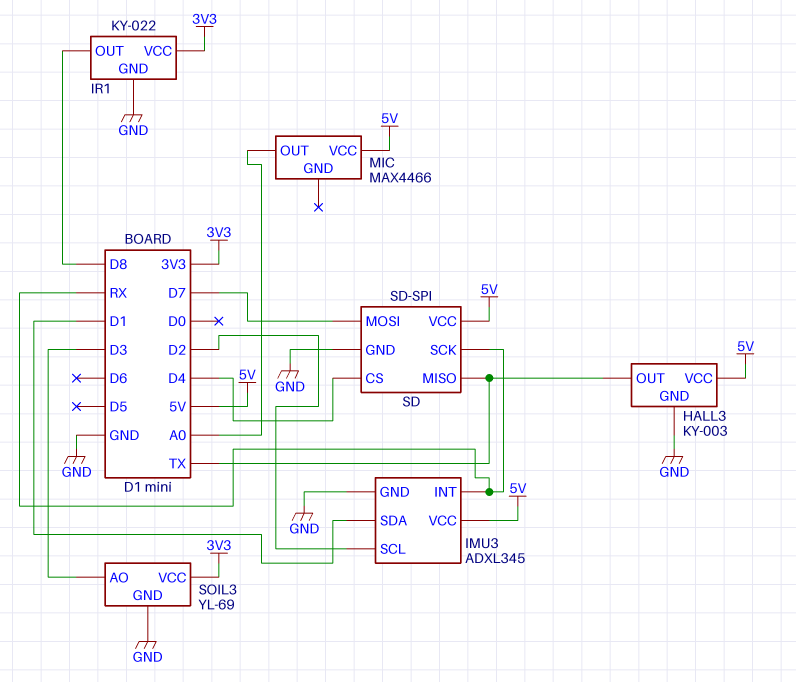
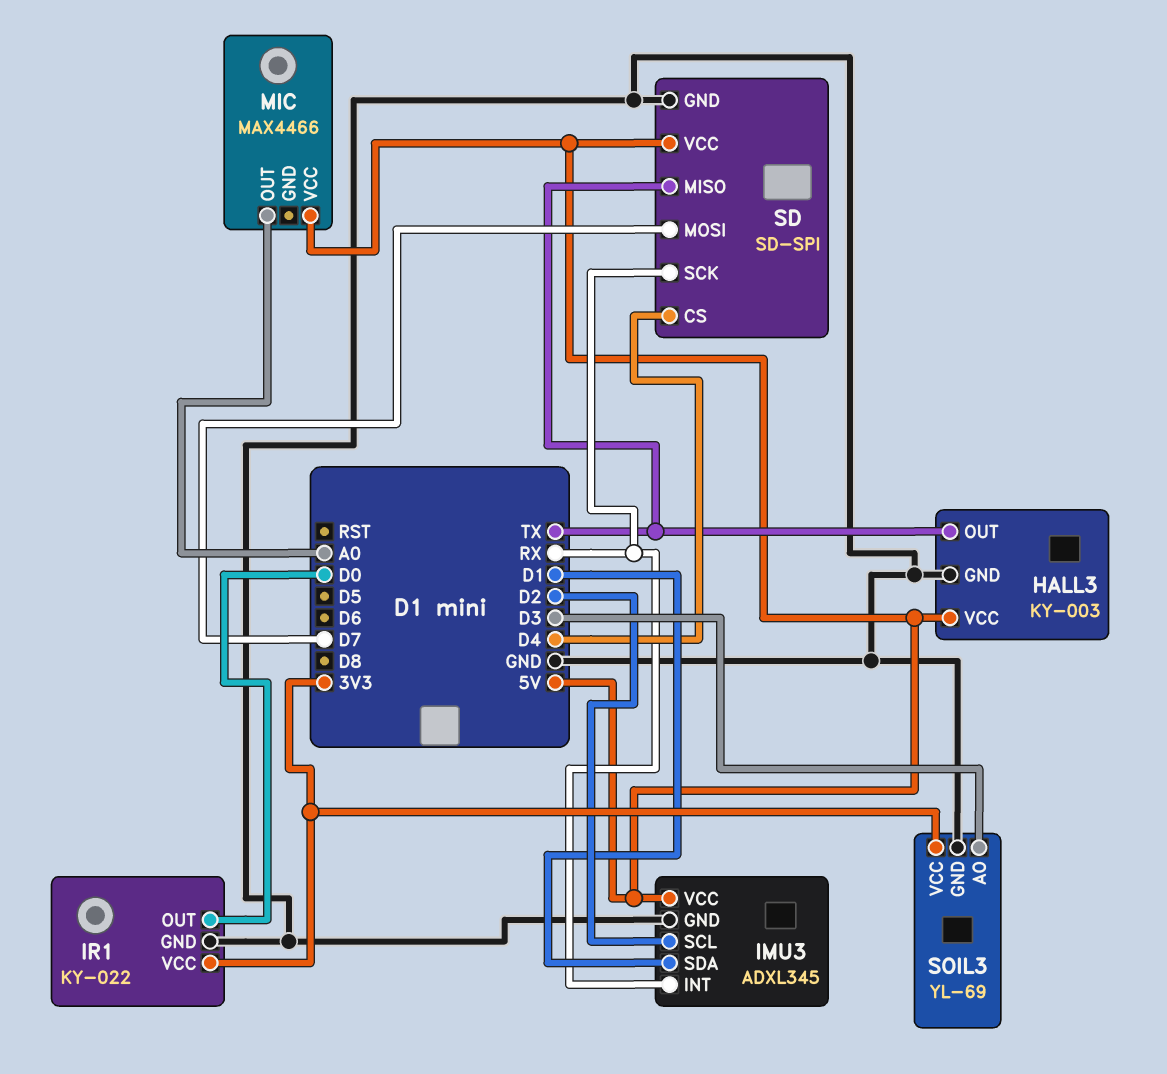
IR1 pin OUT: D8 -> D0

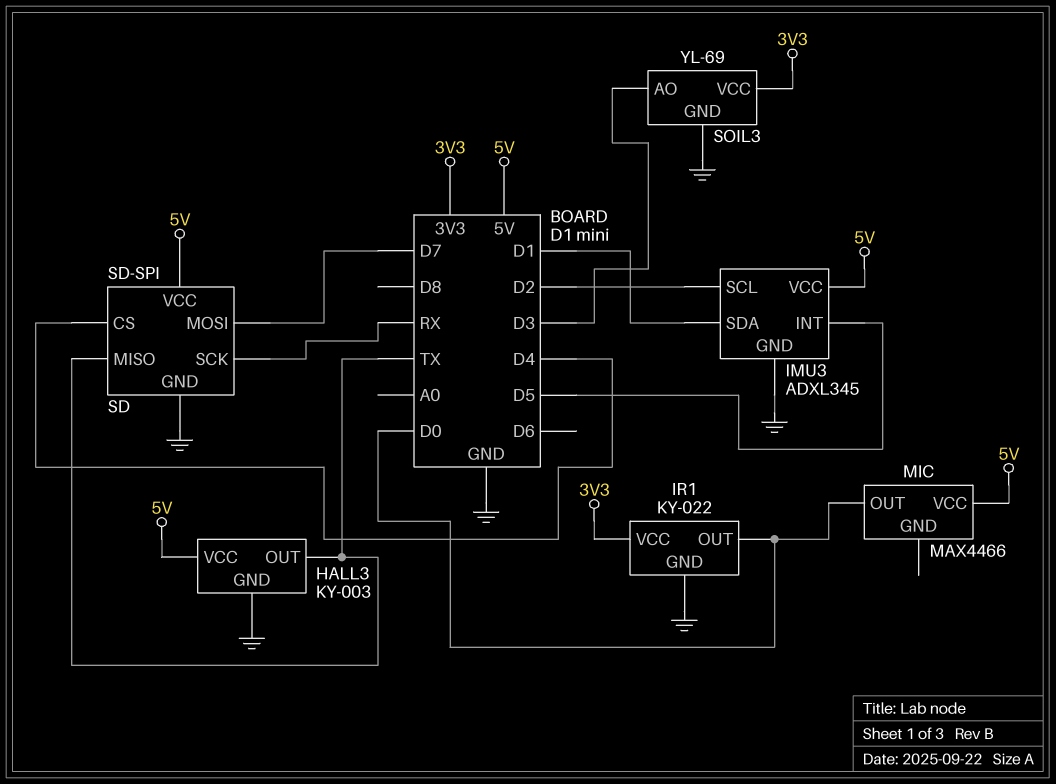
IMU3 pin INT: RX -> D5
MIC pin OUT: A0 -> D0

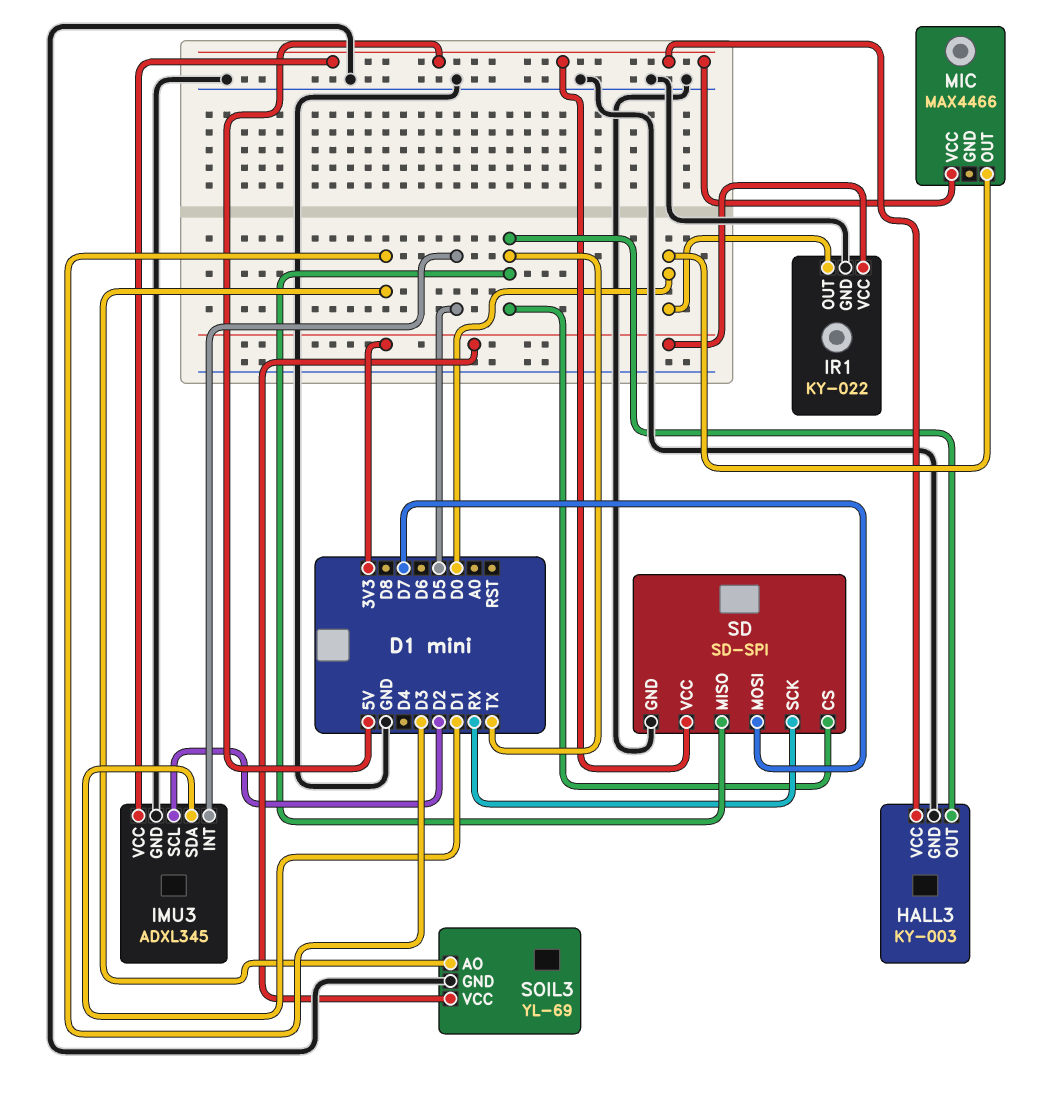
SD pin CS: D4 -> TX

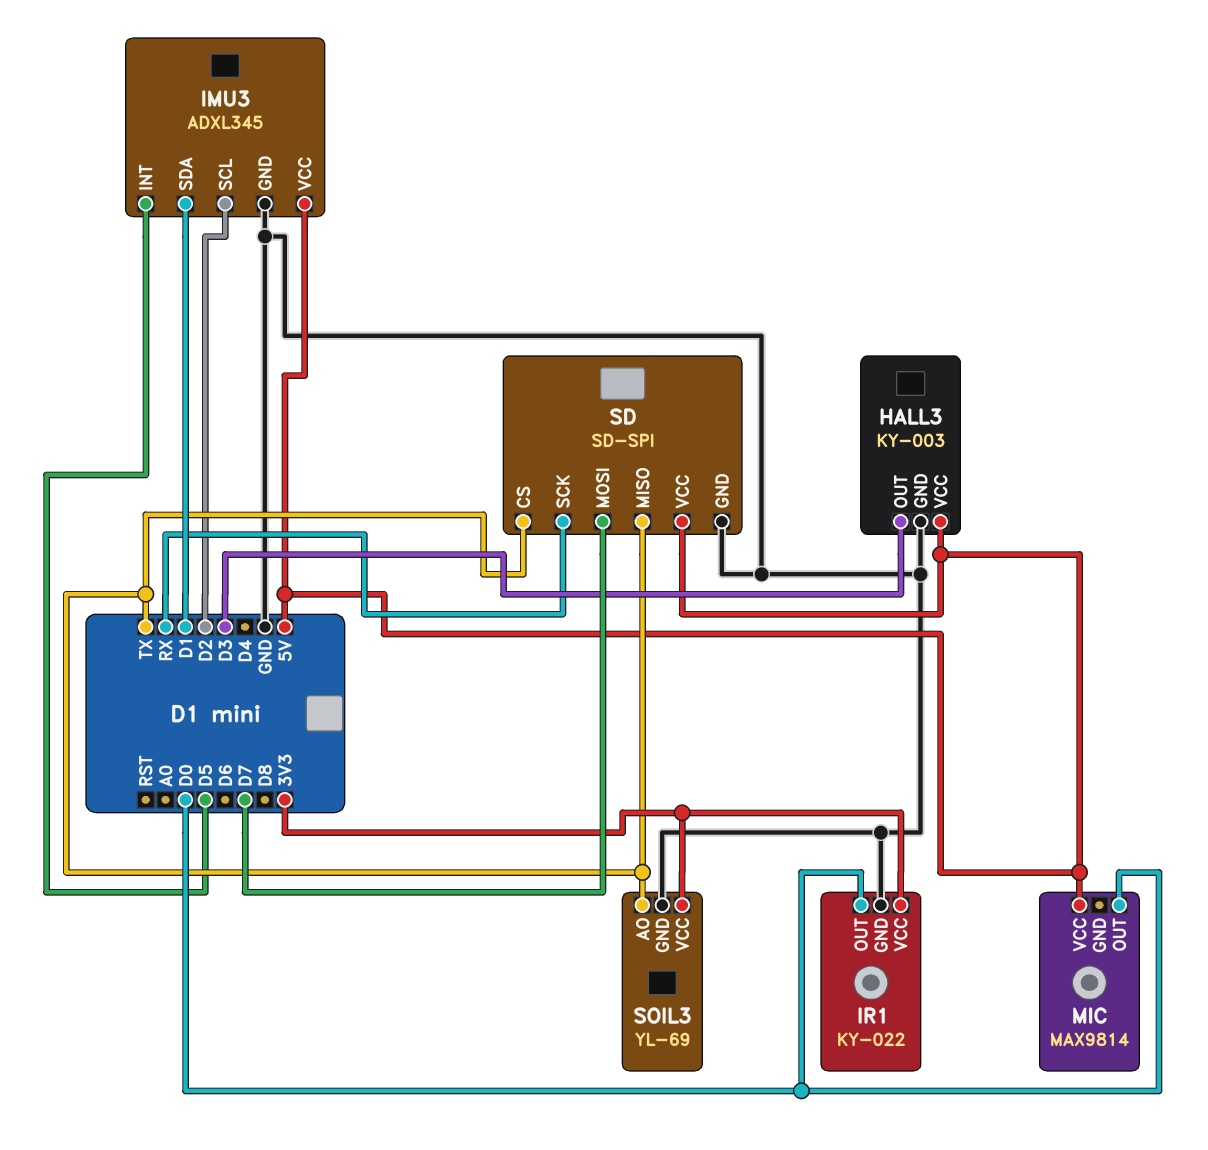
HALL3 pin OUT: TX -> D3
MIC: MAX4466 -> MAX9814
SOIL3 pin AO: D3 -> TX

